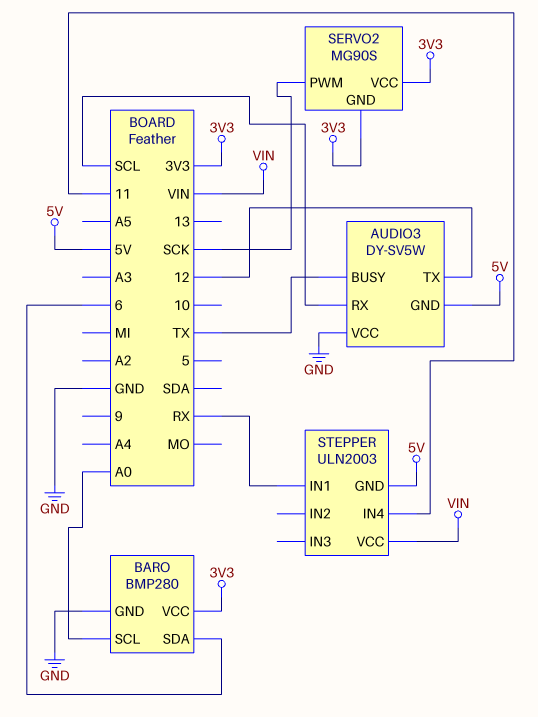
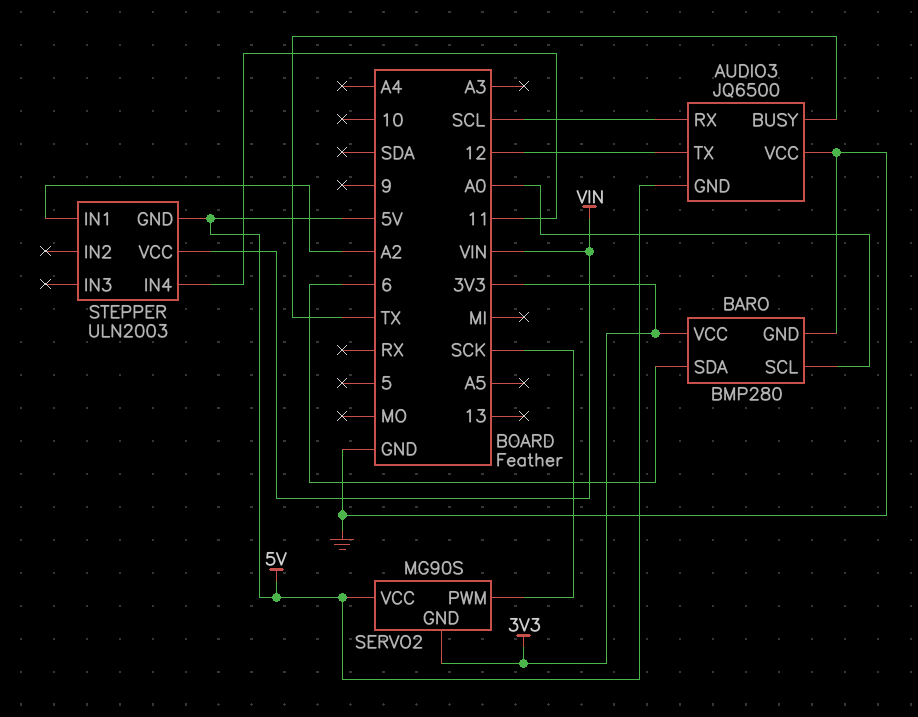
AUDIO3: DY-SV5W -> JQ6500
SERVO2 pin VCC: 3V3 -> 5V
STEPPER pin IN1: RX -> A2

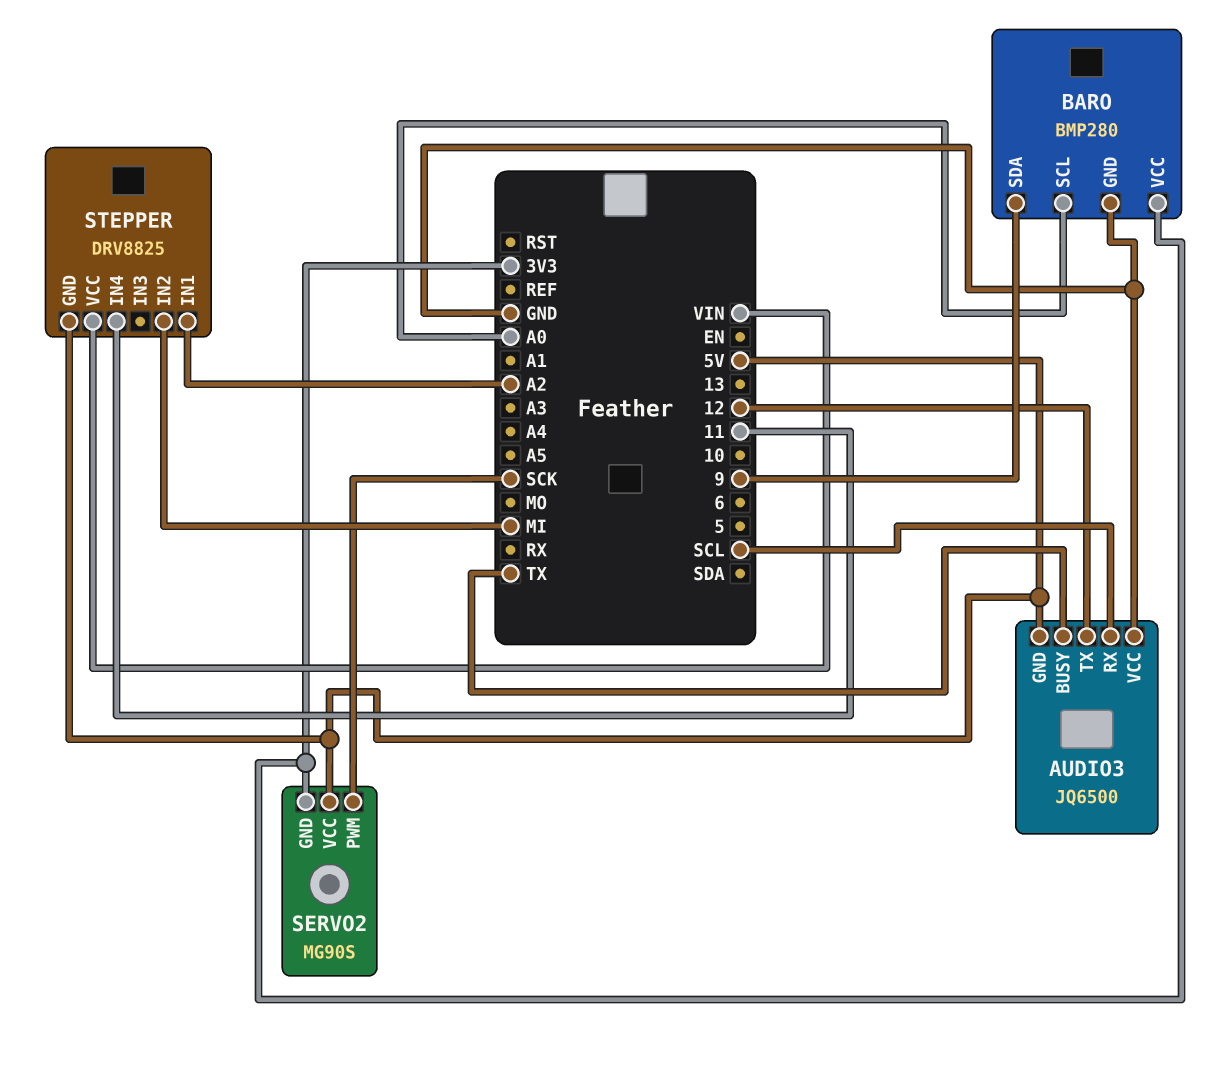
BARO pin SDA: 6 -> 9
STEPPER: ULN2003 -> DRV8825
STEPPER pin IN2: none -> MI

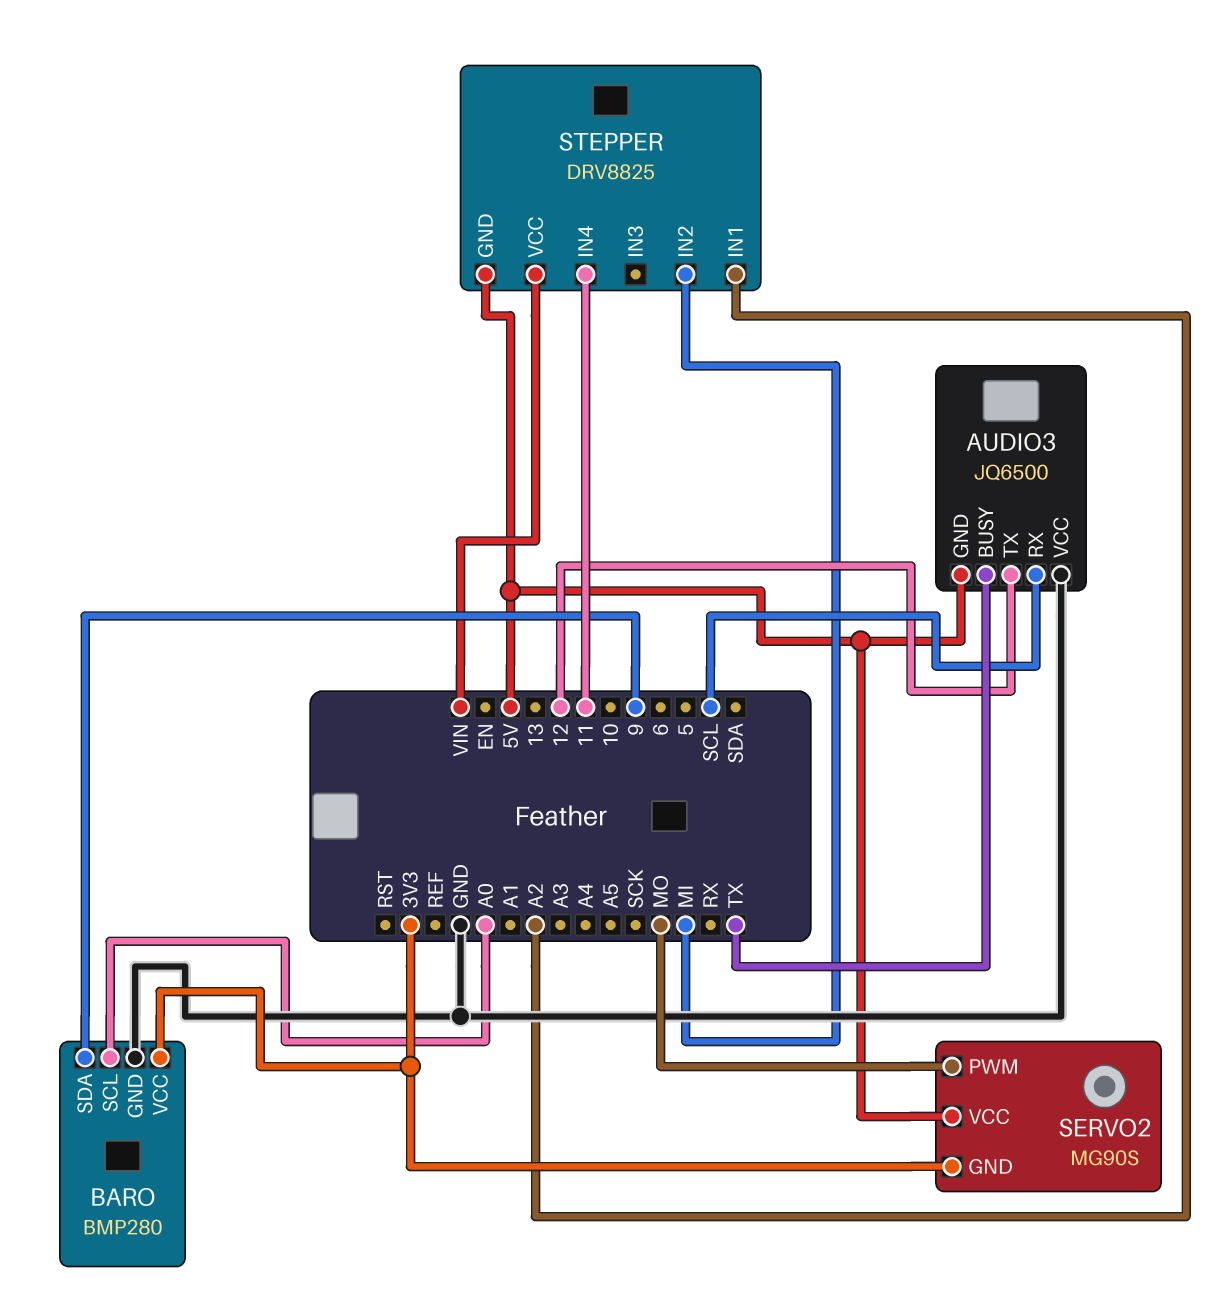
SERVO2 pin PWM: SCK -> MO

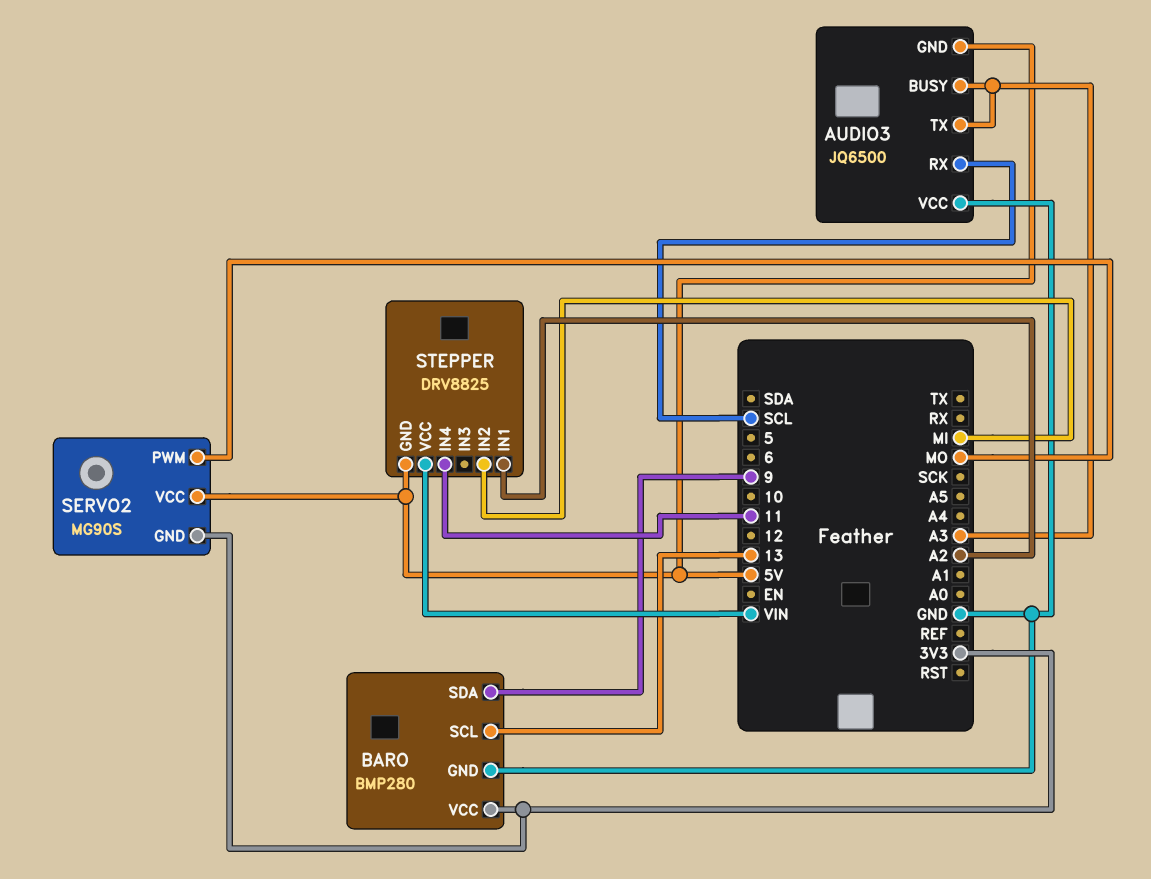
AUDIO3 pin BUSY: TX -> A3
AUDIO3 pin TX: 12 -> A3
BARO pin SCL: A0 -> 13

